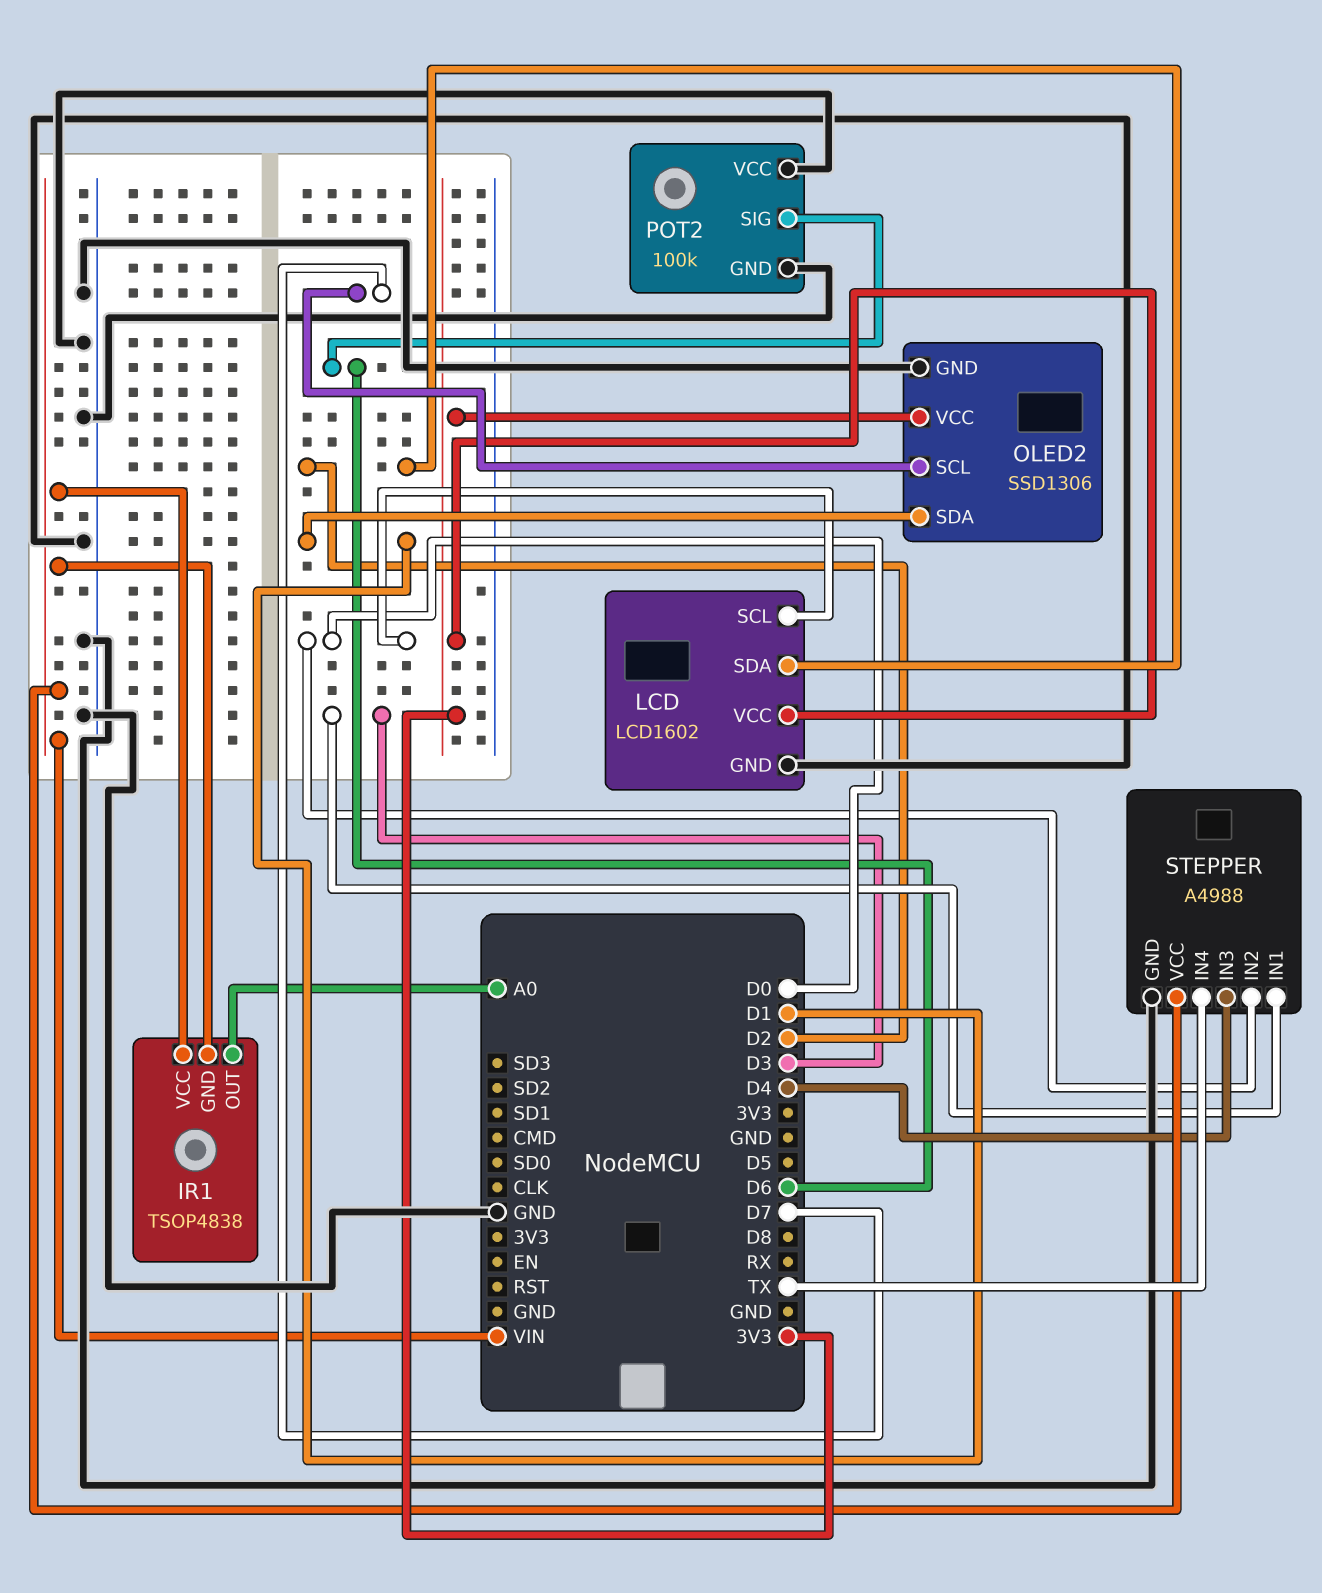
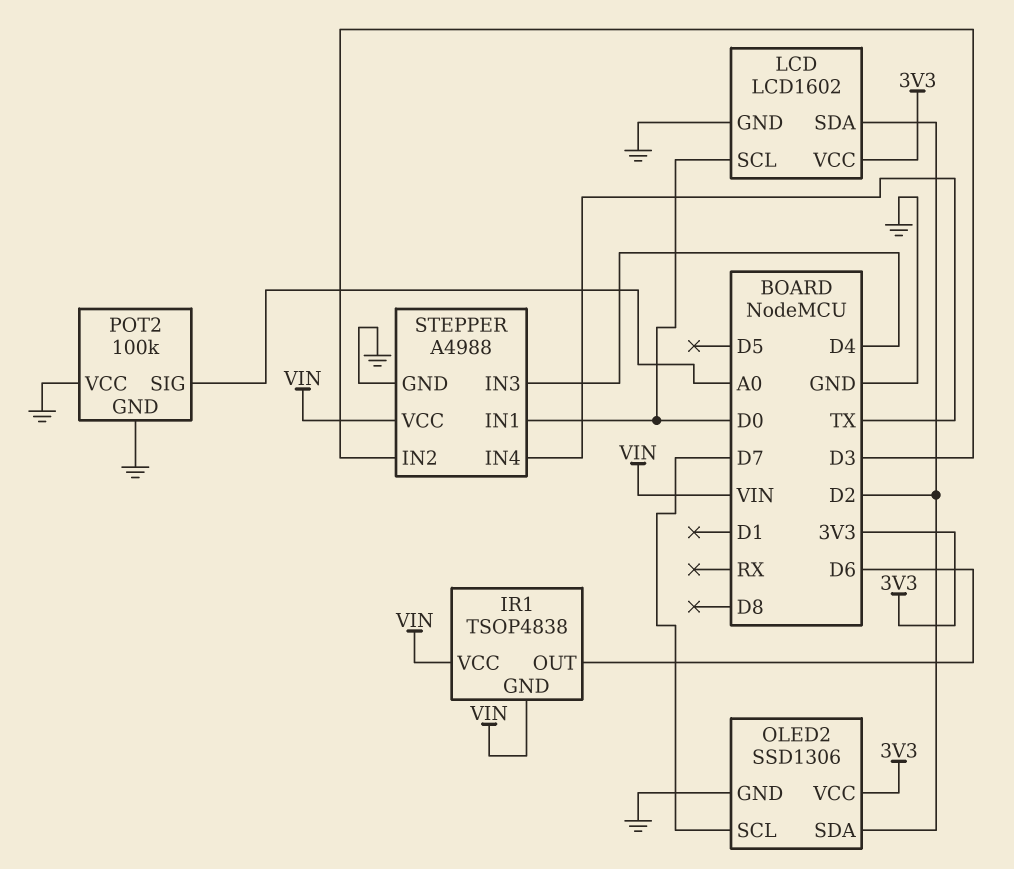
IR1 pin OUT: A0 -> D6
OLED2 pin SDA: D1 -> D2
POT2 pin SIG: D6 -> A0
STEPPER pin IN1: D3 -> D0
STEPPER pin IN2: D0 -> D3

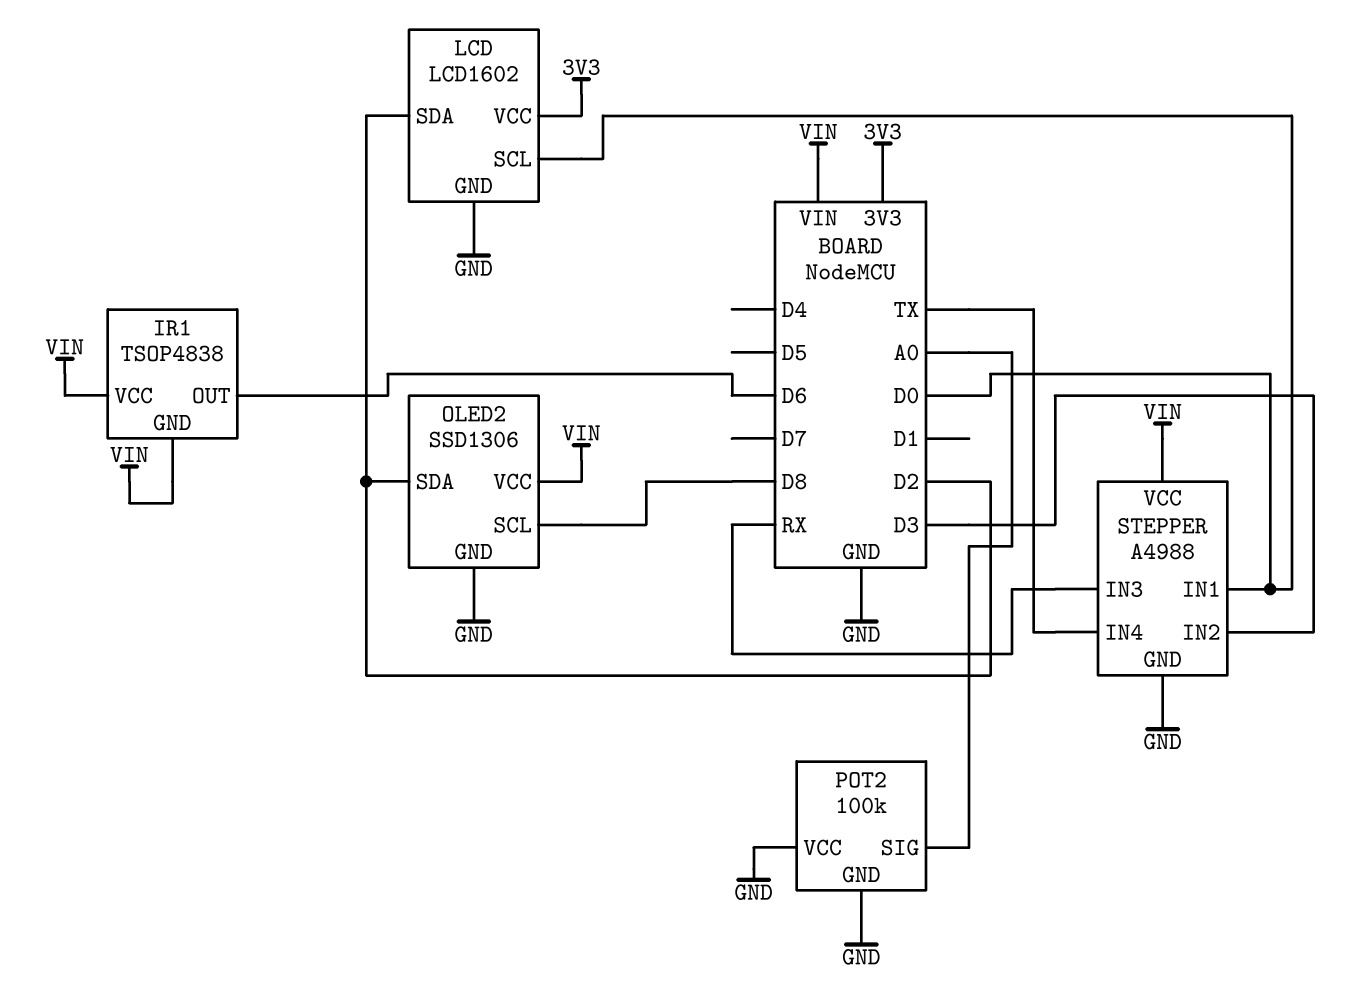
OLED2 pin SCL: D7 -> D8
OLED2 pin VCC: 3V3 -> VIN
STEPPER pin IN3: D4 -> RX

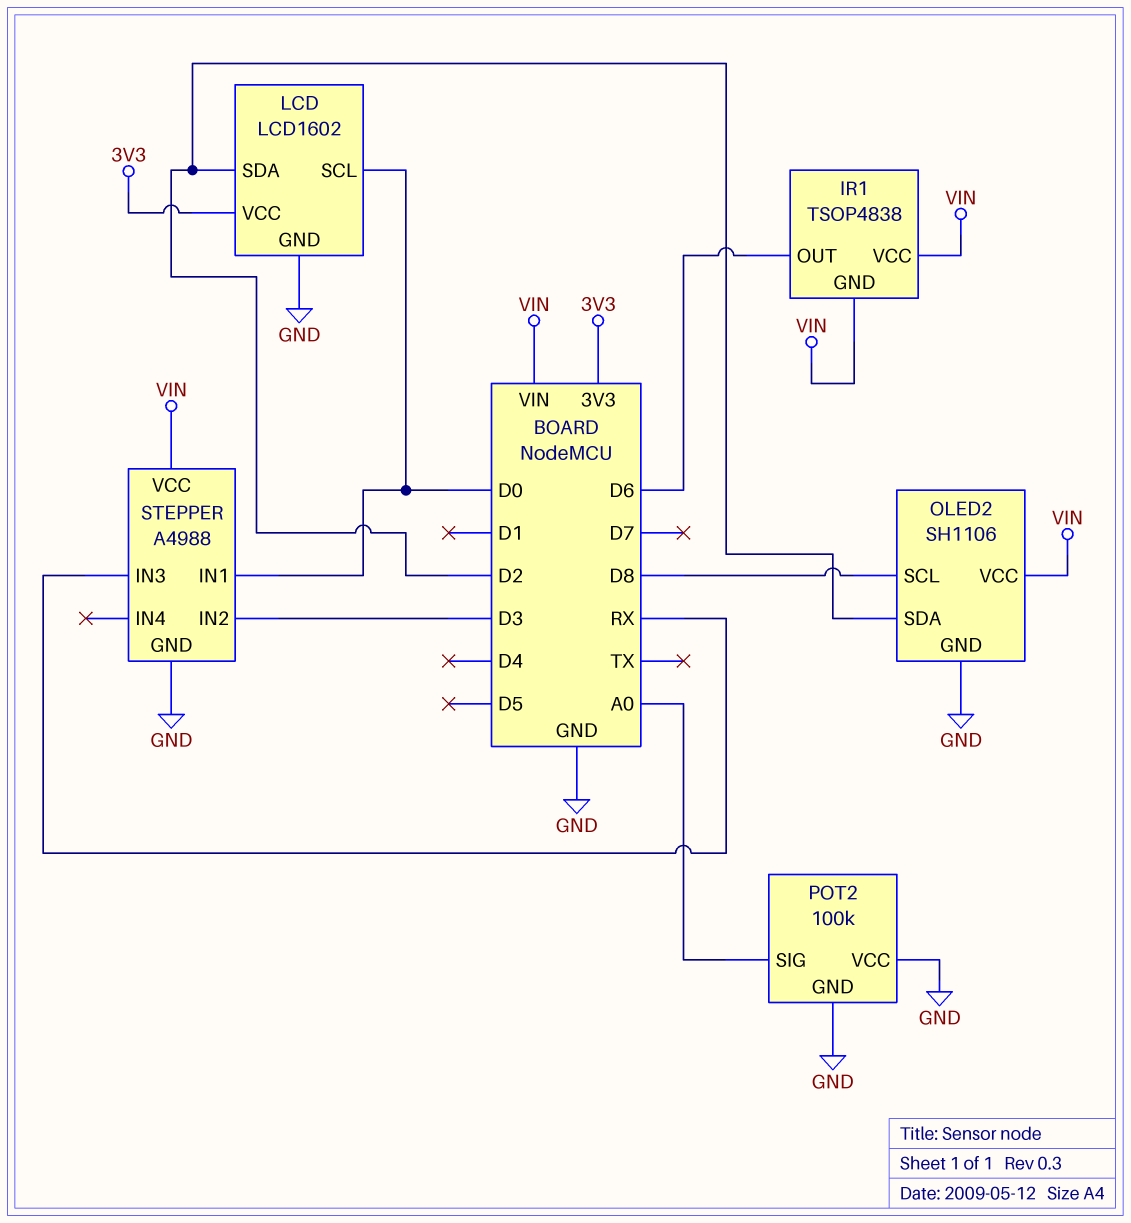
OLED2: SSD1306 -> SH1106
STEPPER pin IN4: TX -> none

